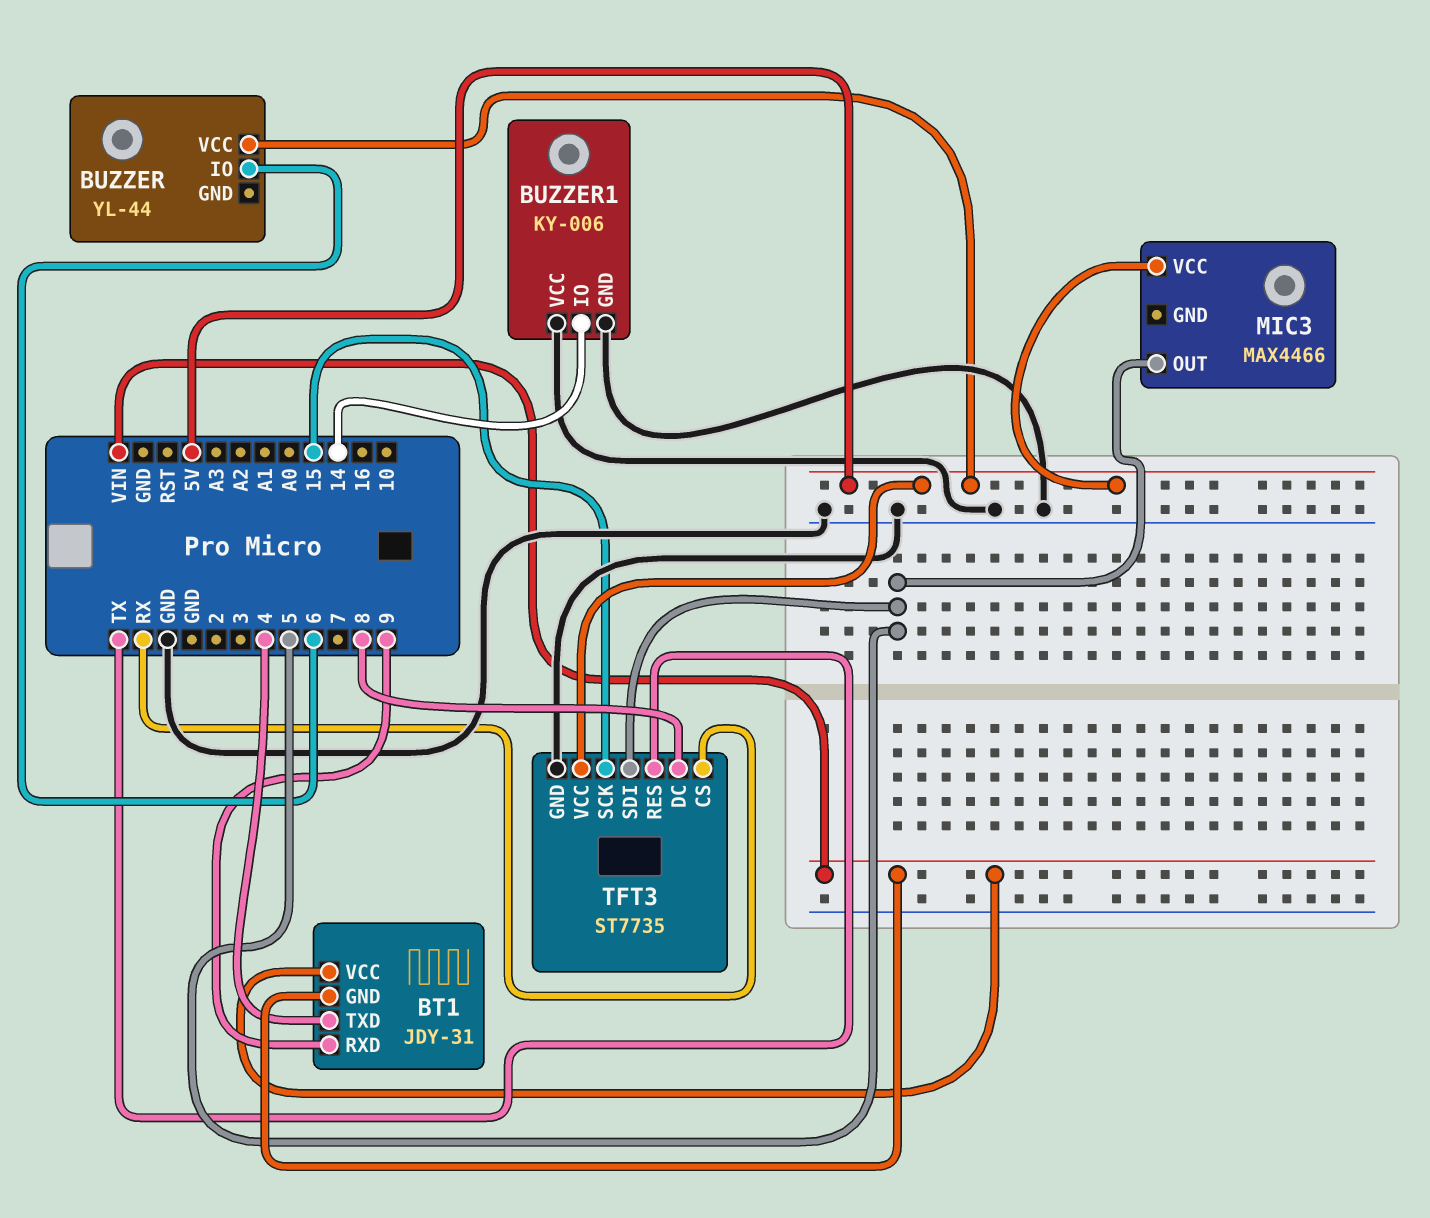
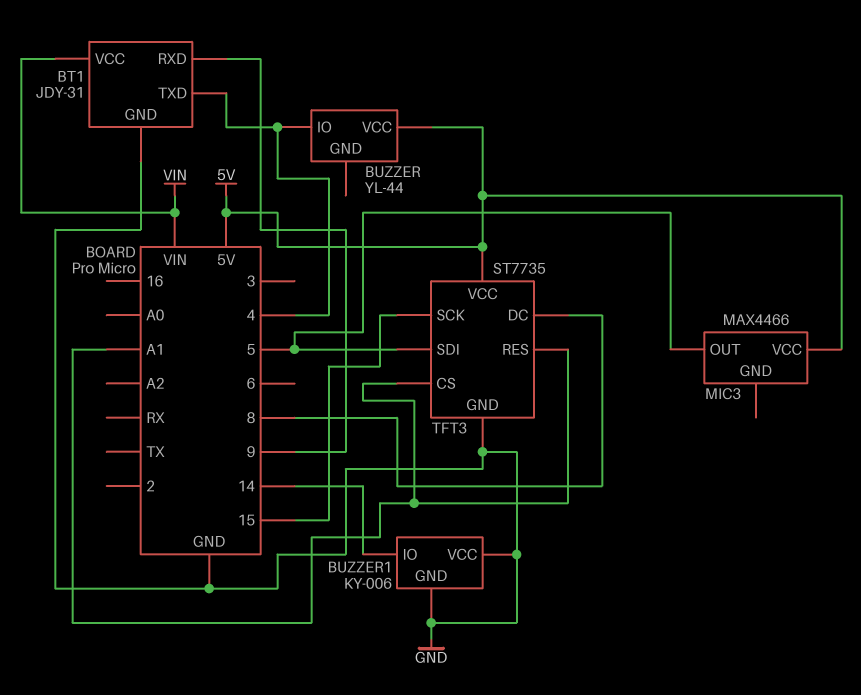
BT1 pin GND: VIN -> GND
BUZZER pin IO: 6 -> 4
TFT3 pin CS: RX -> A1
TFT3 pin RES: TX -> A1

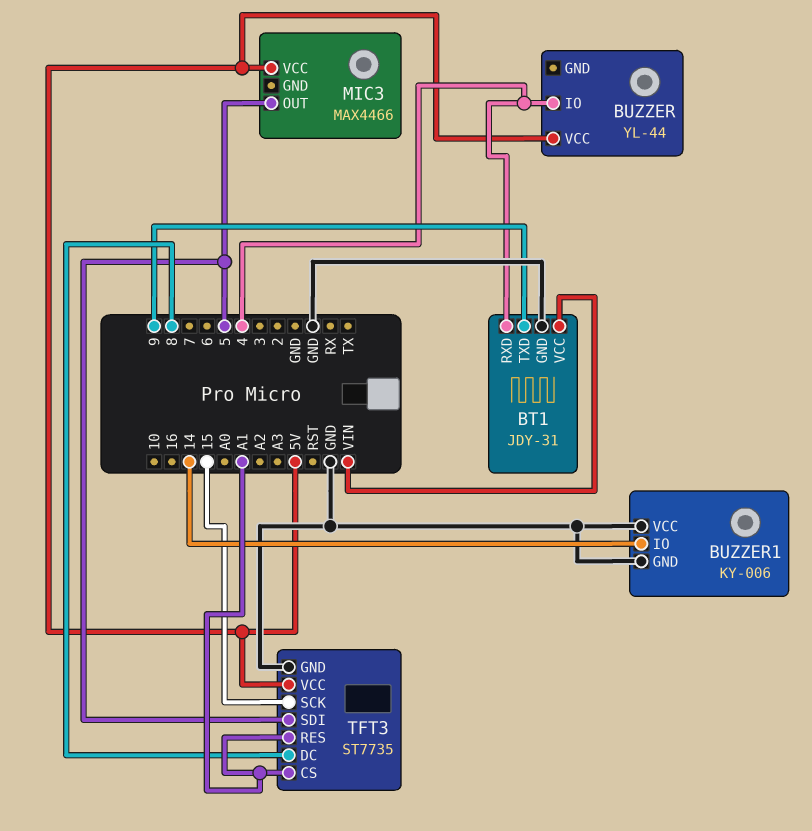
BT1 pin RXD: 9 -> 4
BT1 pin TXD: 4 -> 9

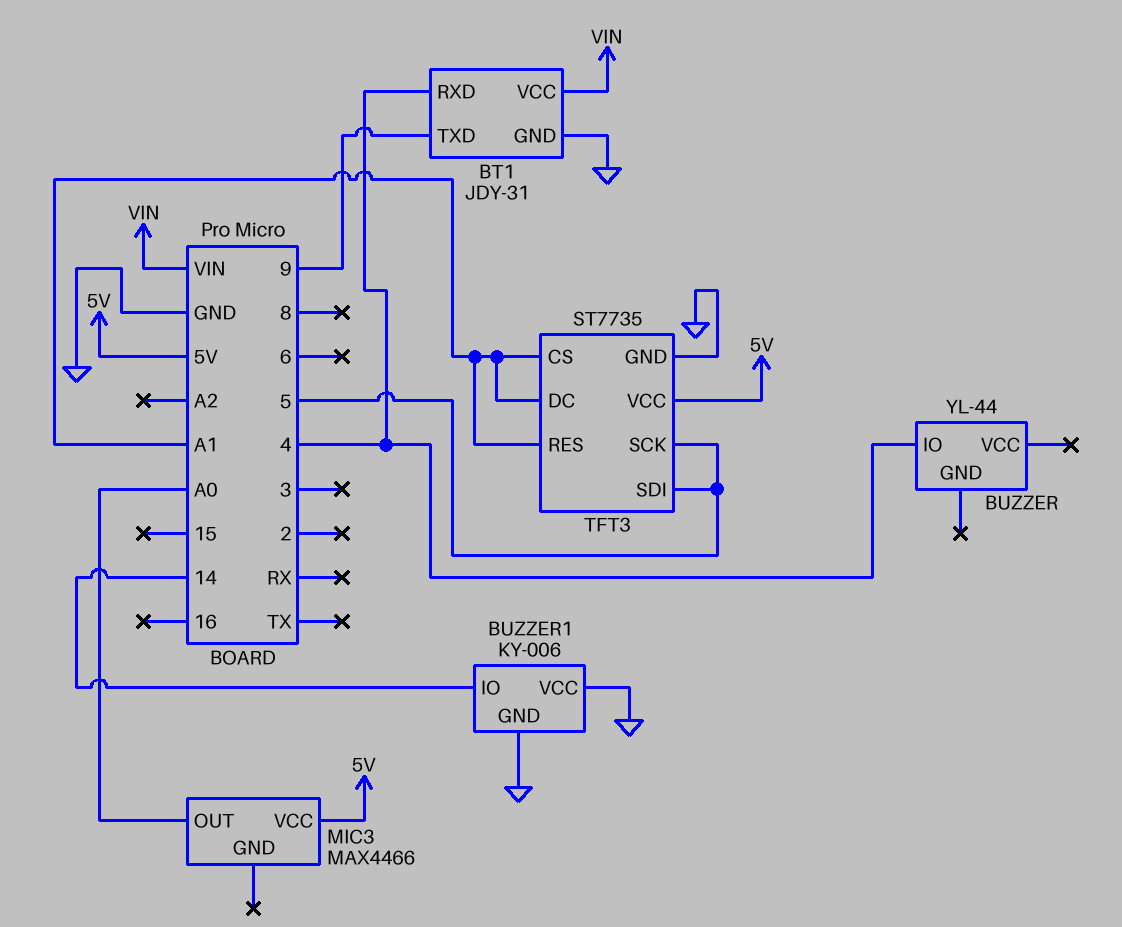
BUZZER pin VCC: 5V -> none
MIC3 pin OUT: 5 -> A0
TFT3 pin DC: 8 -> A1
TFT3 pin SCK: 15 -> 5

